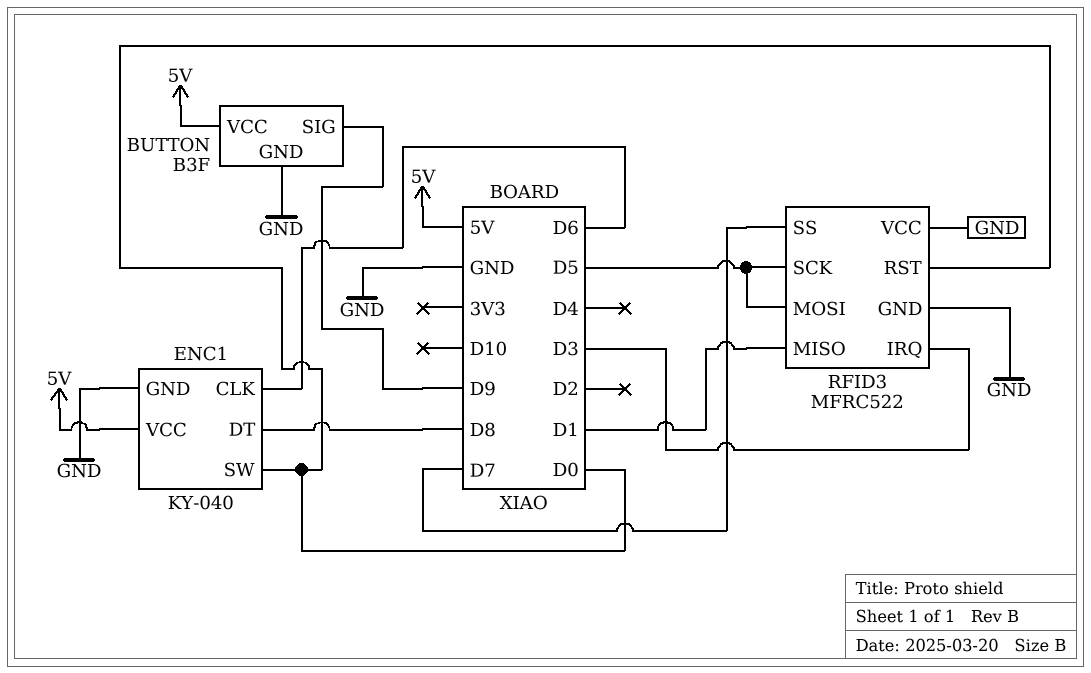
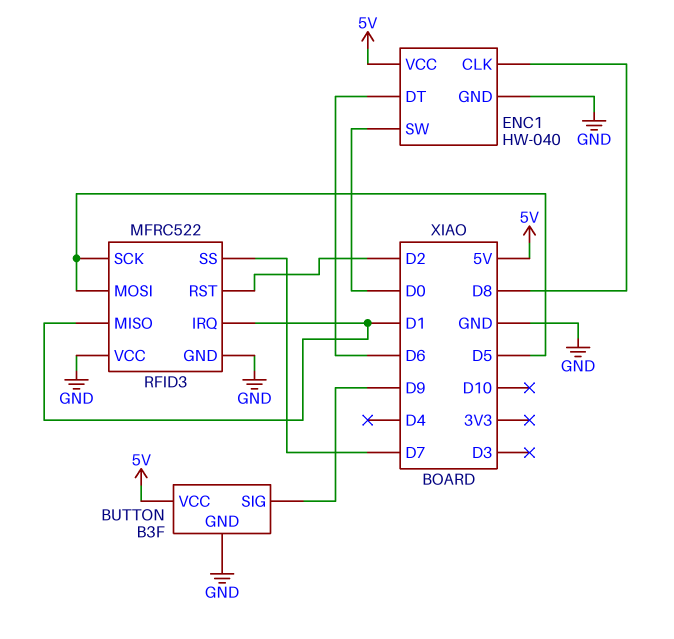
ENC1: KY-040 -> HW-040
ENC1 pin CLK: D6 -> D8
ENC1 pin DT: D8 -> D6
RFID3 pin IRQ: D3 -> D1
RFID3 pin RST: D0 -> D2

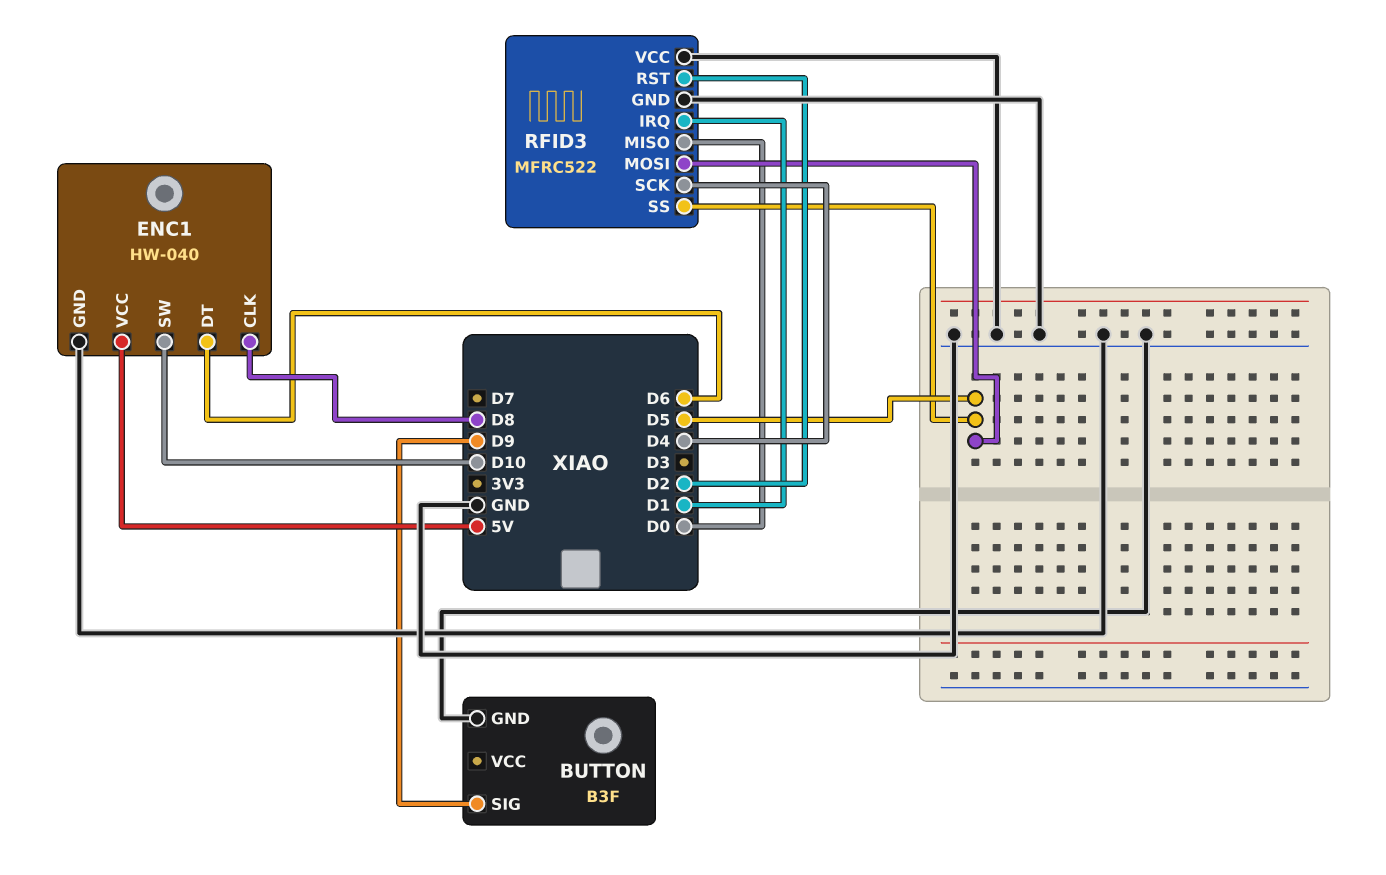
BUTTON pin VCC: 5V -> none
ENC1 pin SW: D0 -> D10
RFID3 pin MISO: D1 -> D0
RFID3 pin SCK: D5 -> D4
RFID3 pin SS: D7 -> D5

